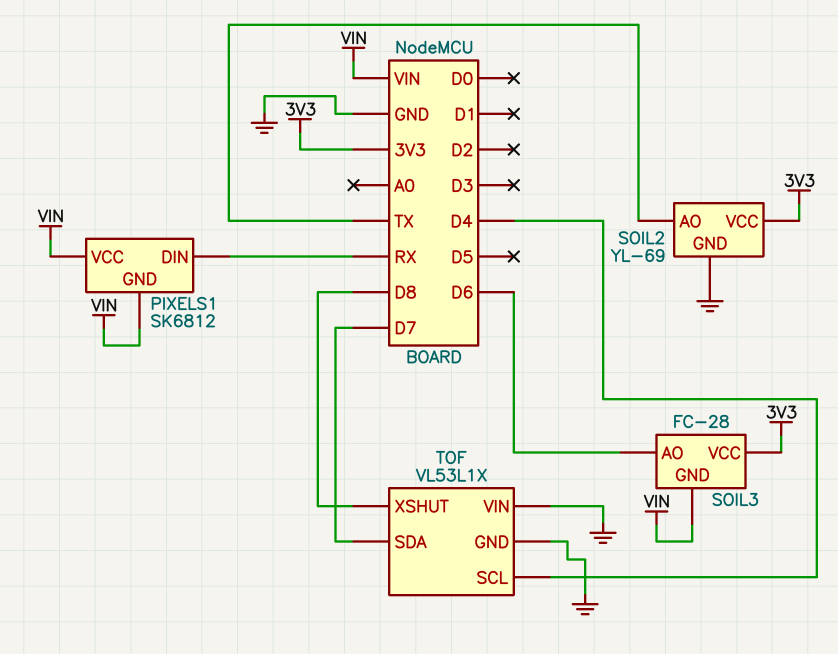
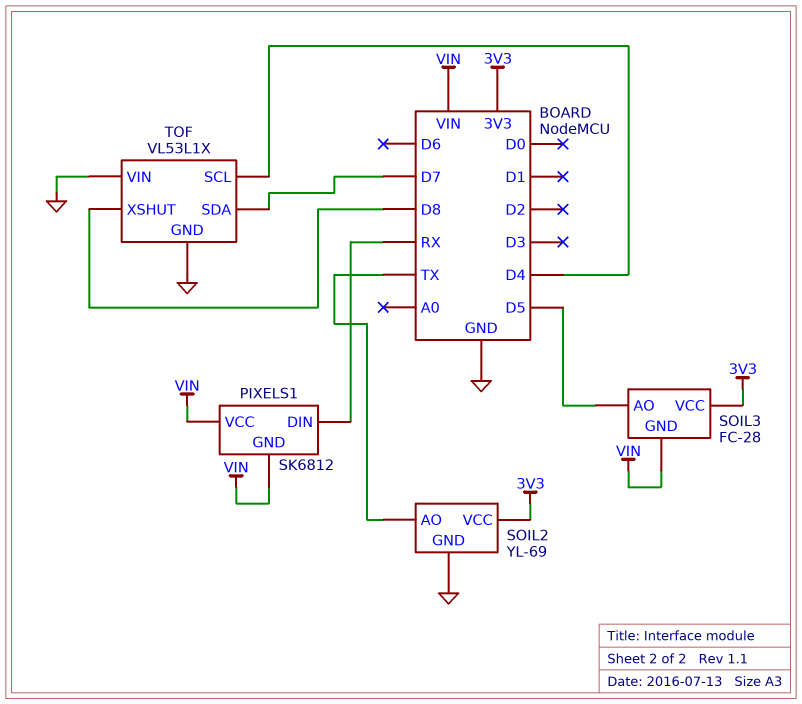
SOIL3 pin AO: D6 -> D5

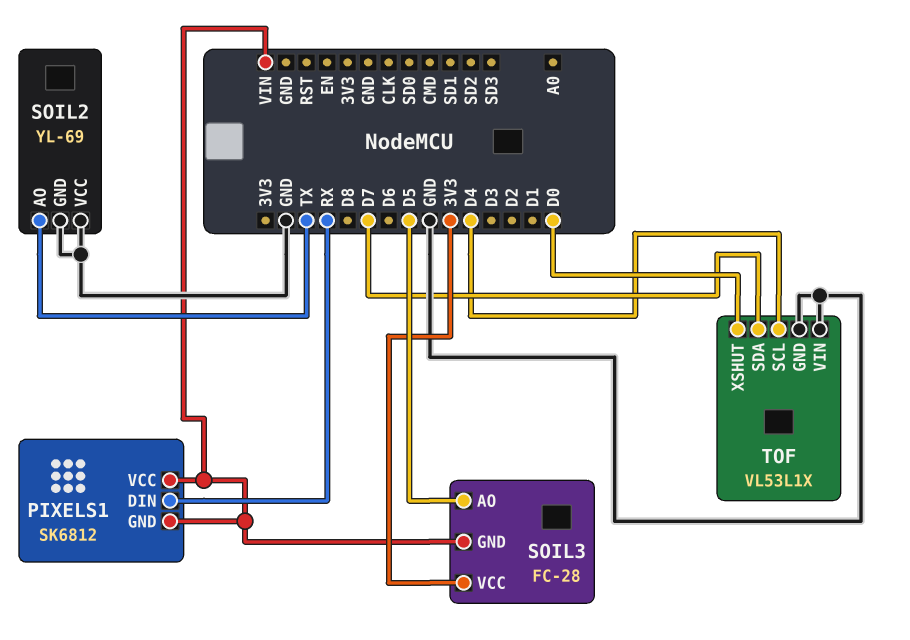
SOIL2 pin VCC: 3V3 -> GND
TOF pin XSHUT: D8 -> D0

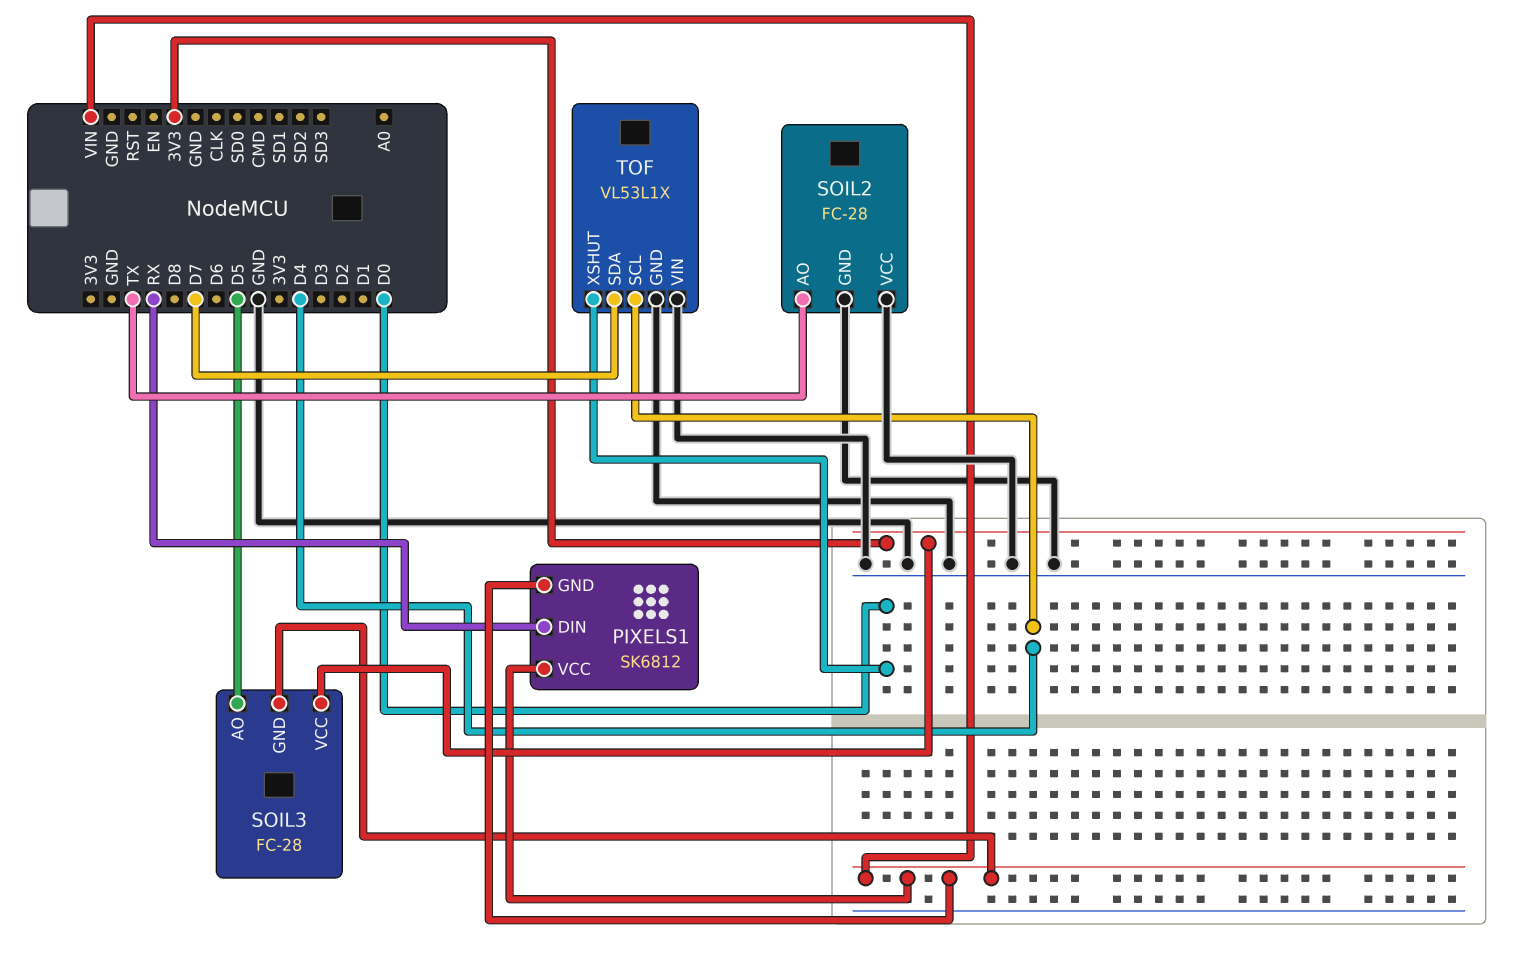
SOIL2: YL-69 -> FC-28

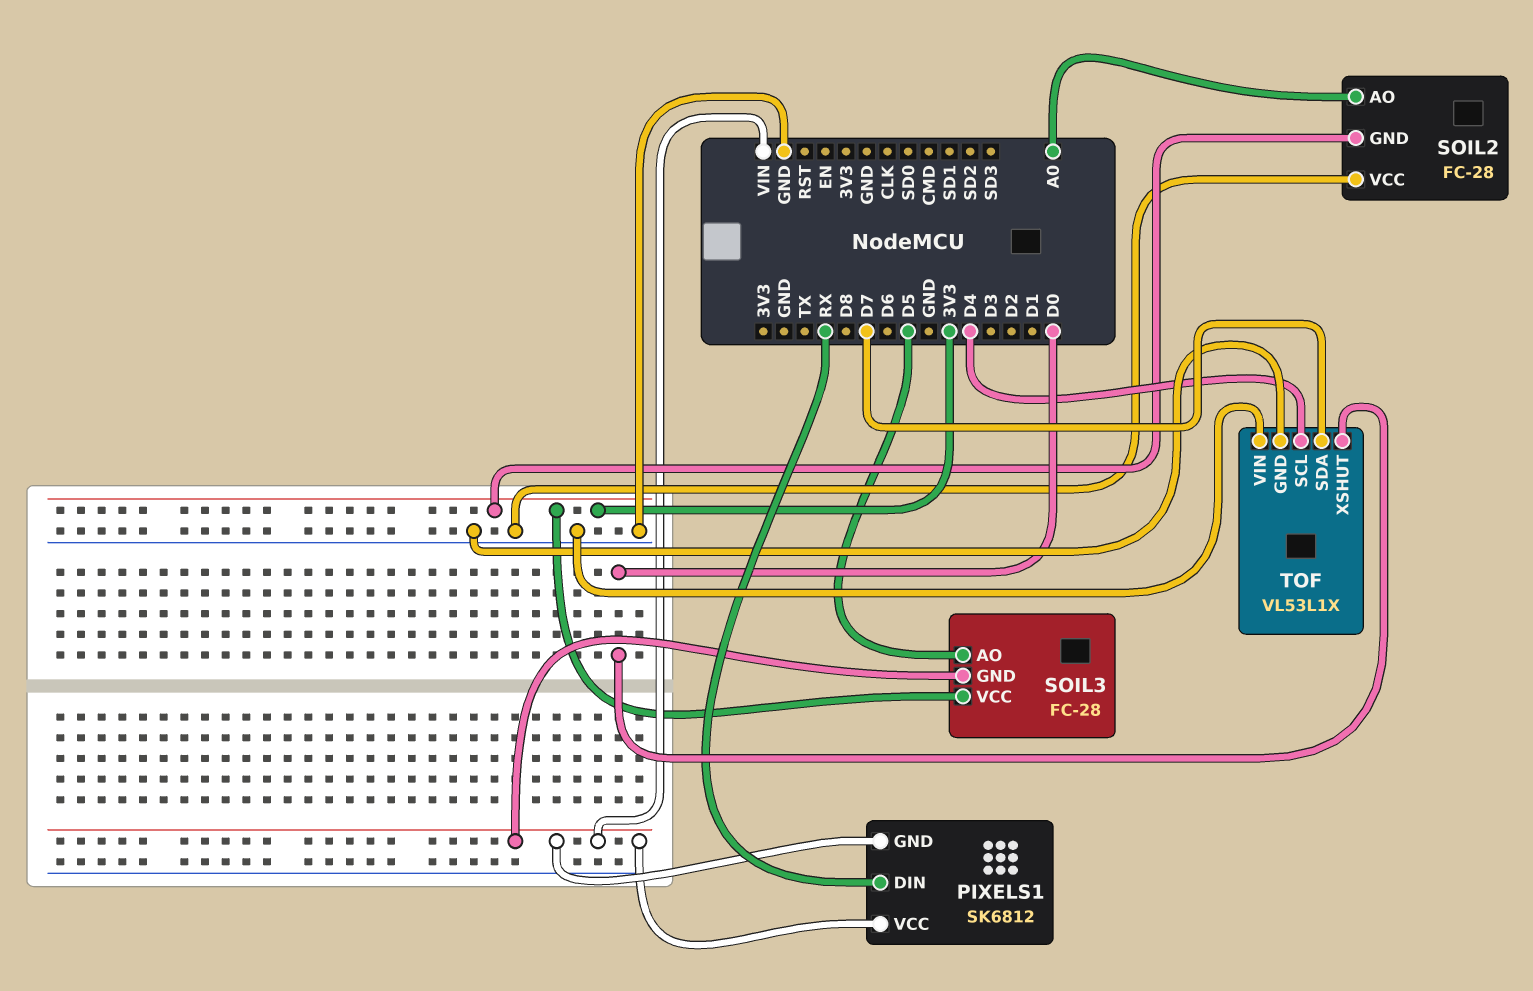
SOIL2 pin AO: TX -> A0
SOIL2 pin GND: GND -> 3V3

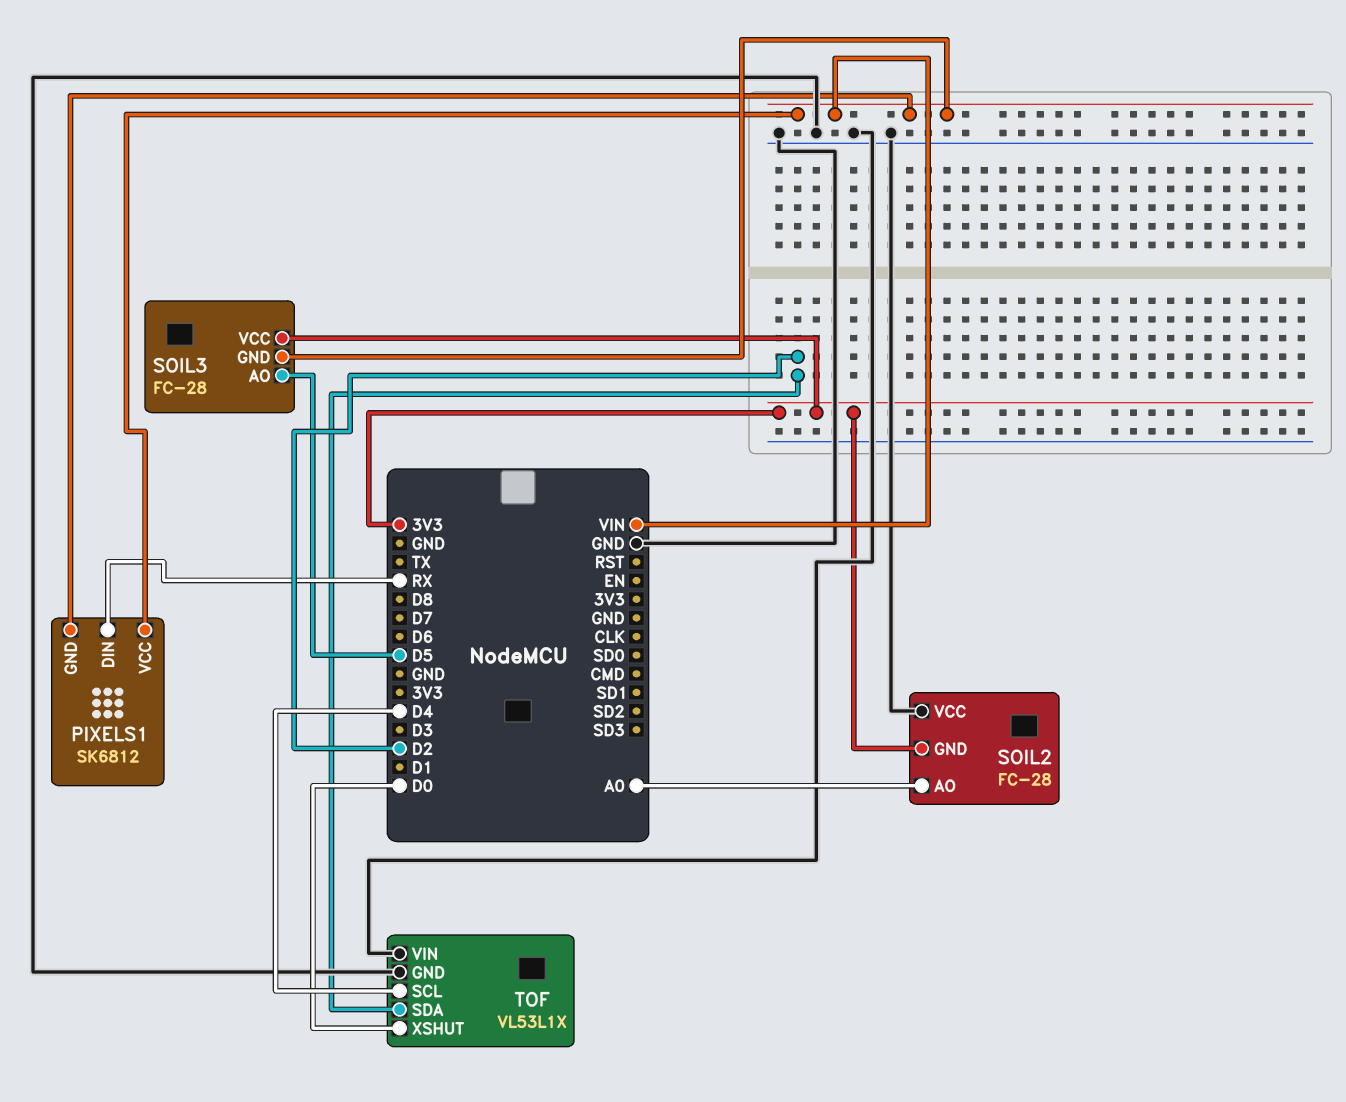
TOF pin SDA: D7 -> D2

